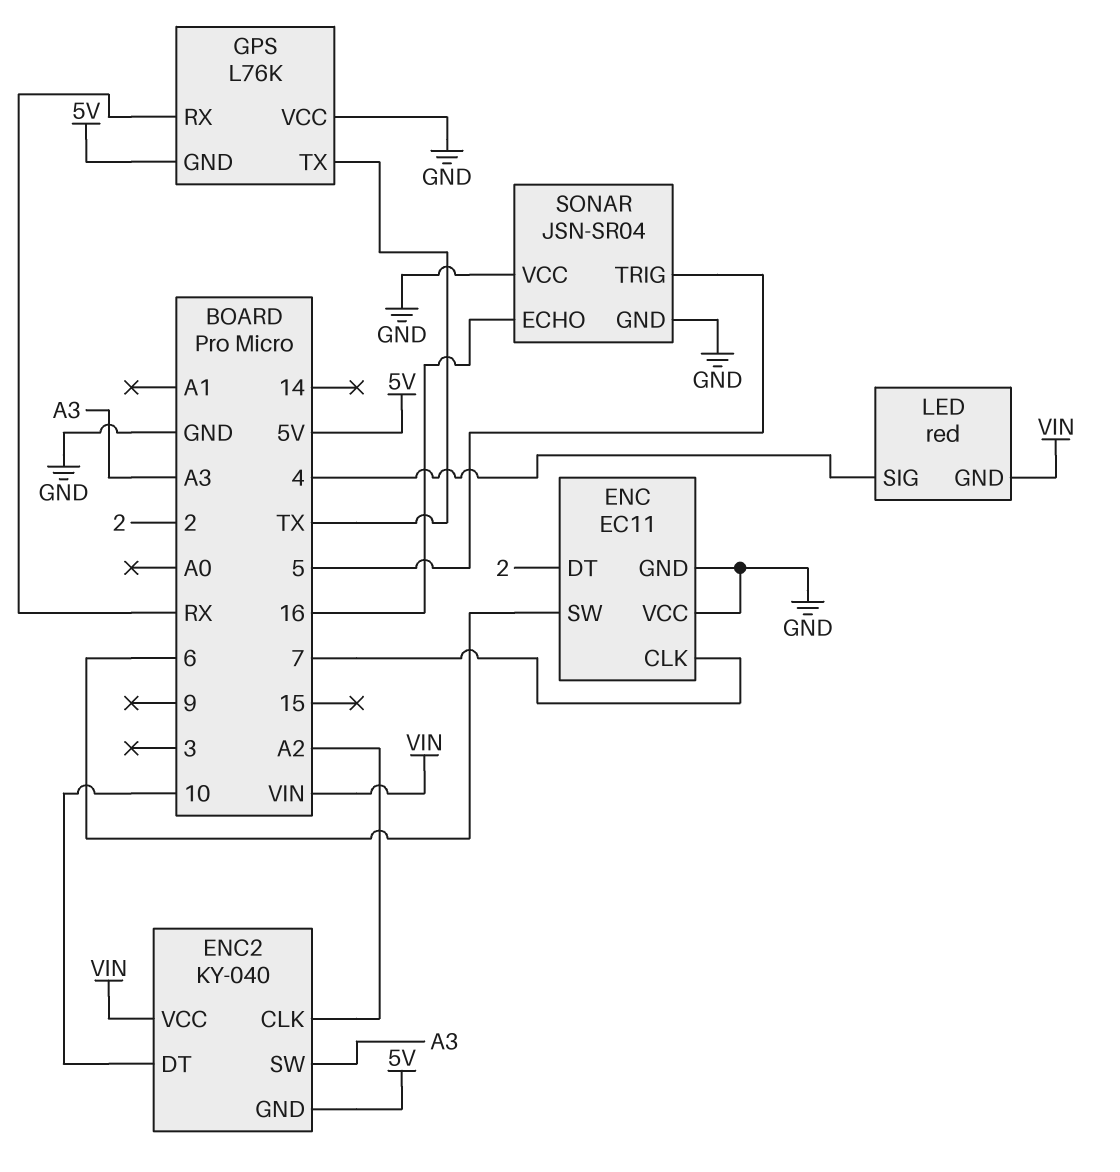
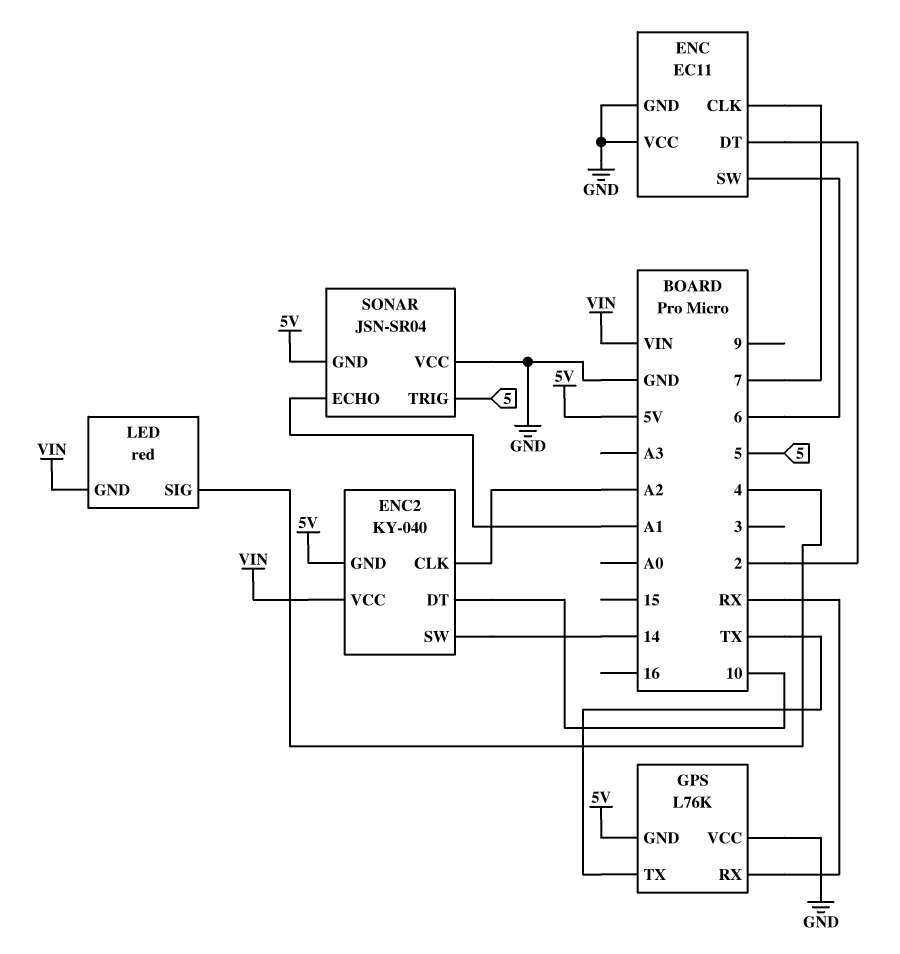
ENC2 pin SW: A3 -> 14
SONAR pin ECHO: 16 -> A1
SONAR pin GND: GND -> 5V

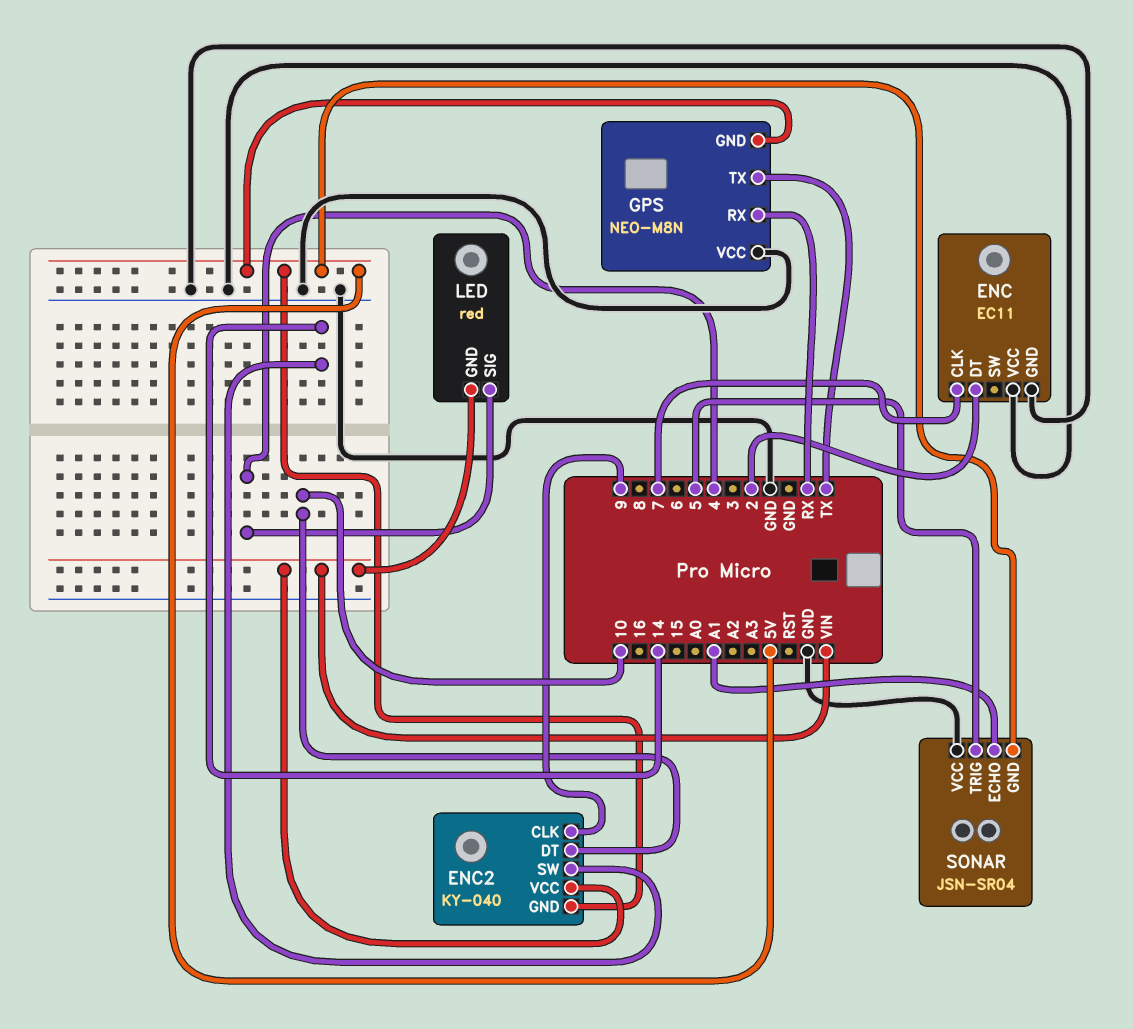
ENC pin SW: 6 -> none
ENC2 pin CLK: A2 -> 9
GPS: L76K -> NEO-M8N

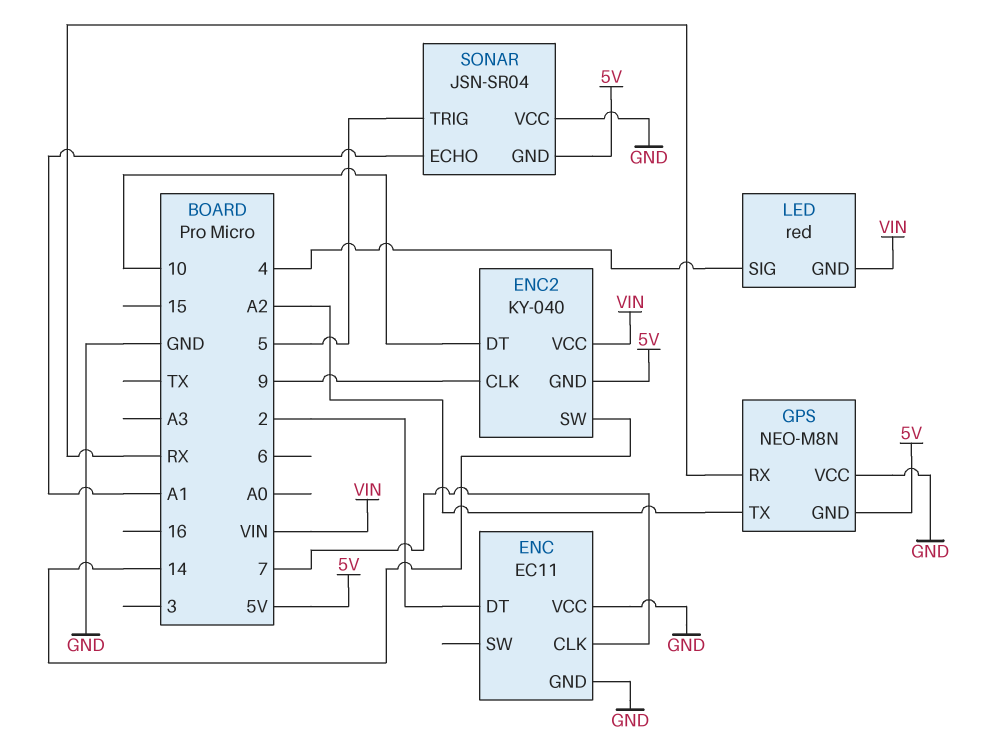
GPS pin TX: TX -> A2

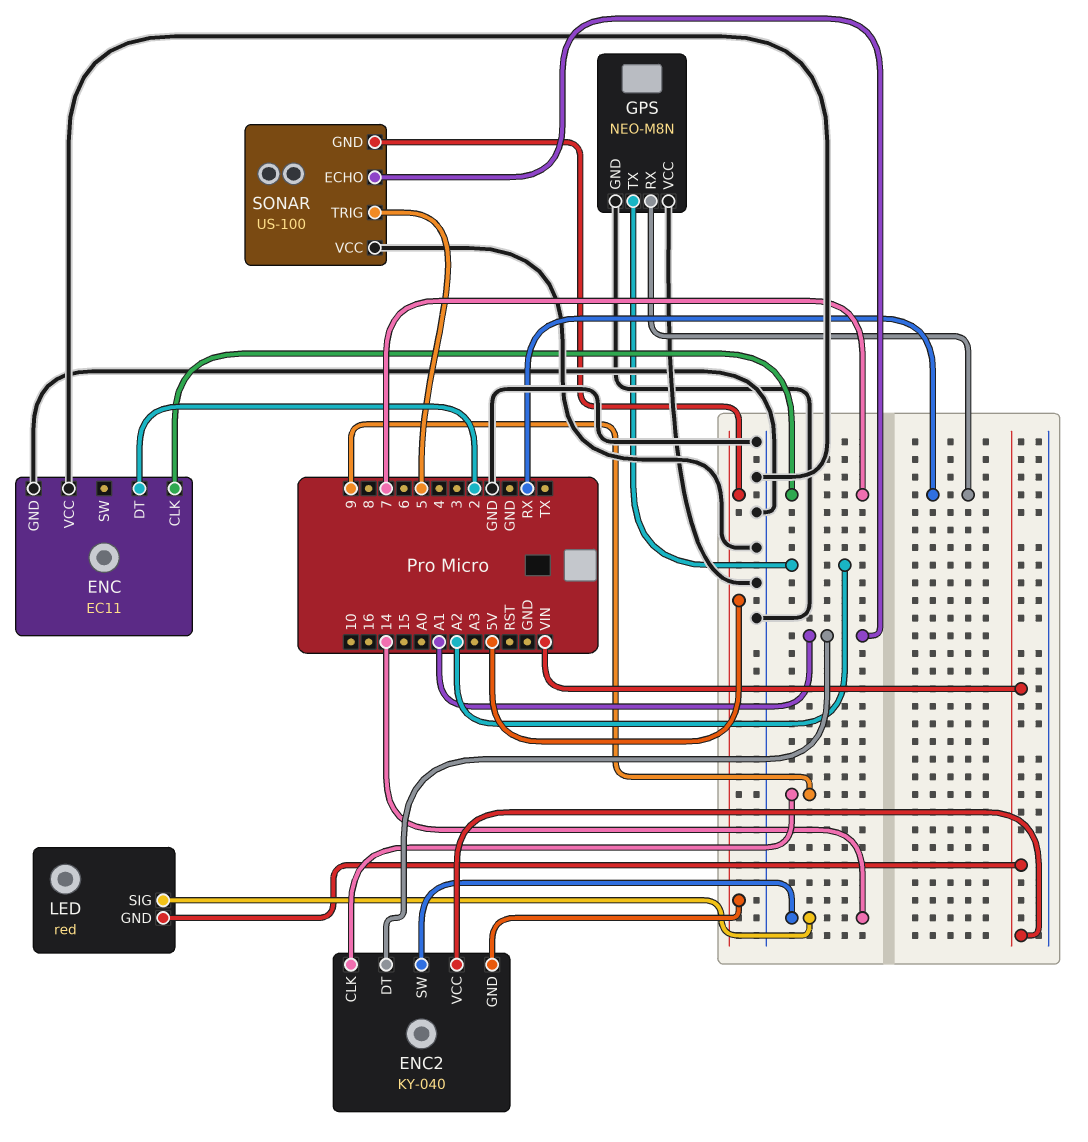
ENC2 pin DT: 10 -> A1
GPS pin GND: 5V -> GND
LED pin SIG: 4 -> 14
SONAR: JSN-SR04 -> US-100

